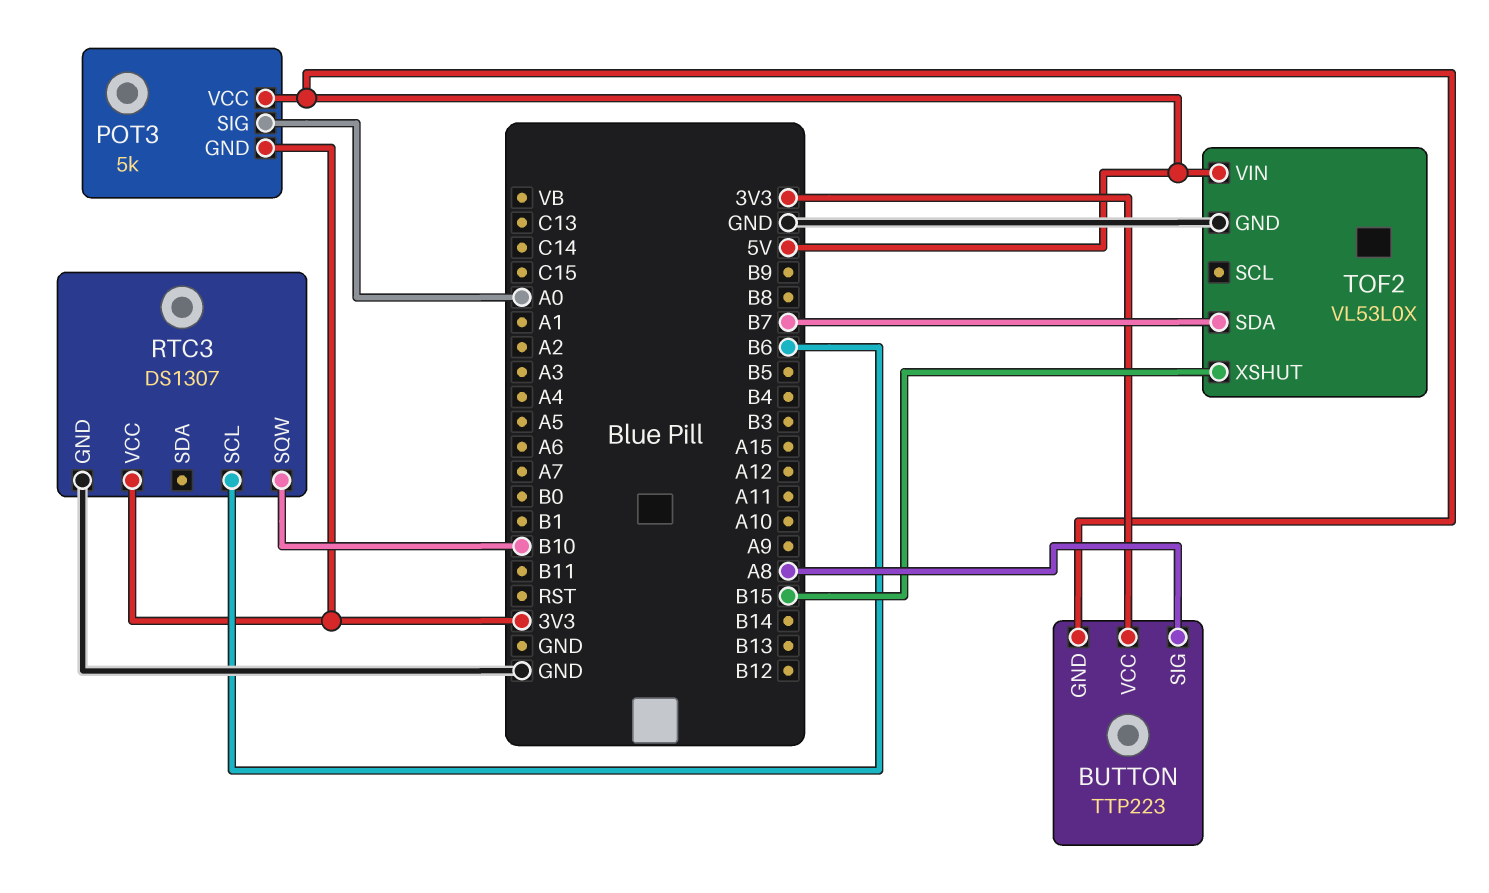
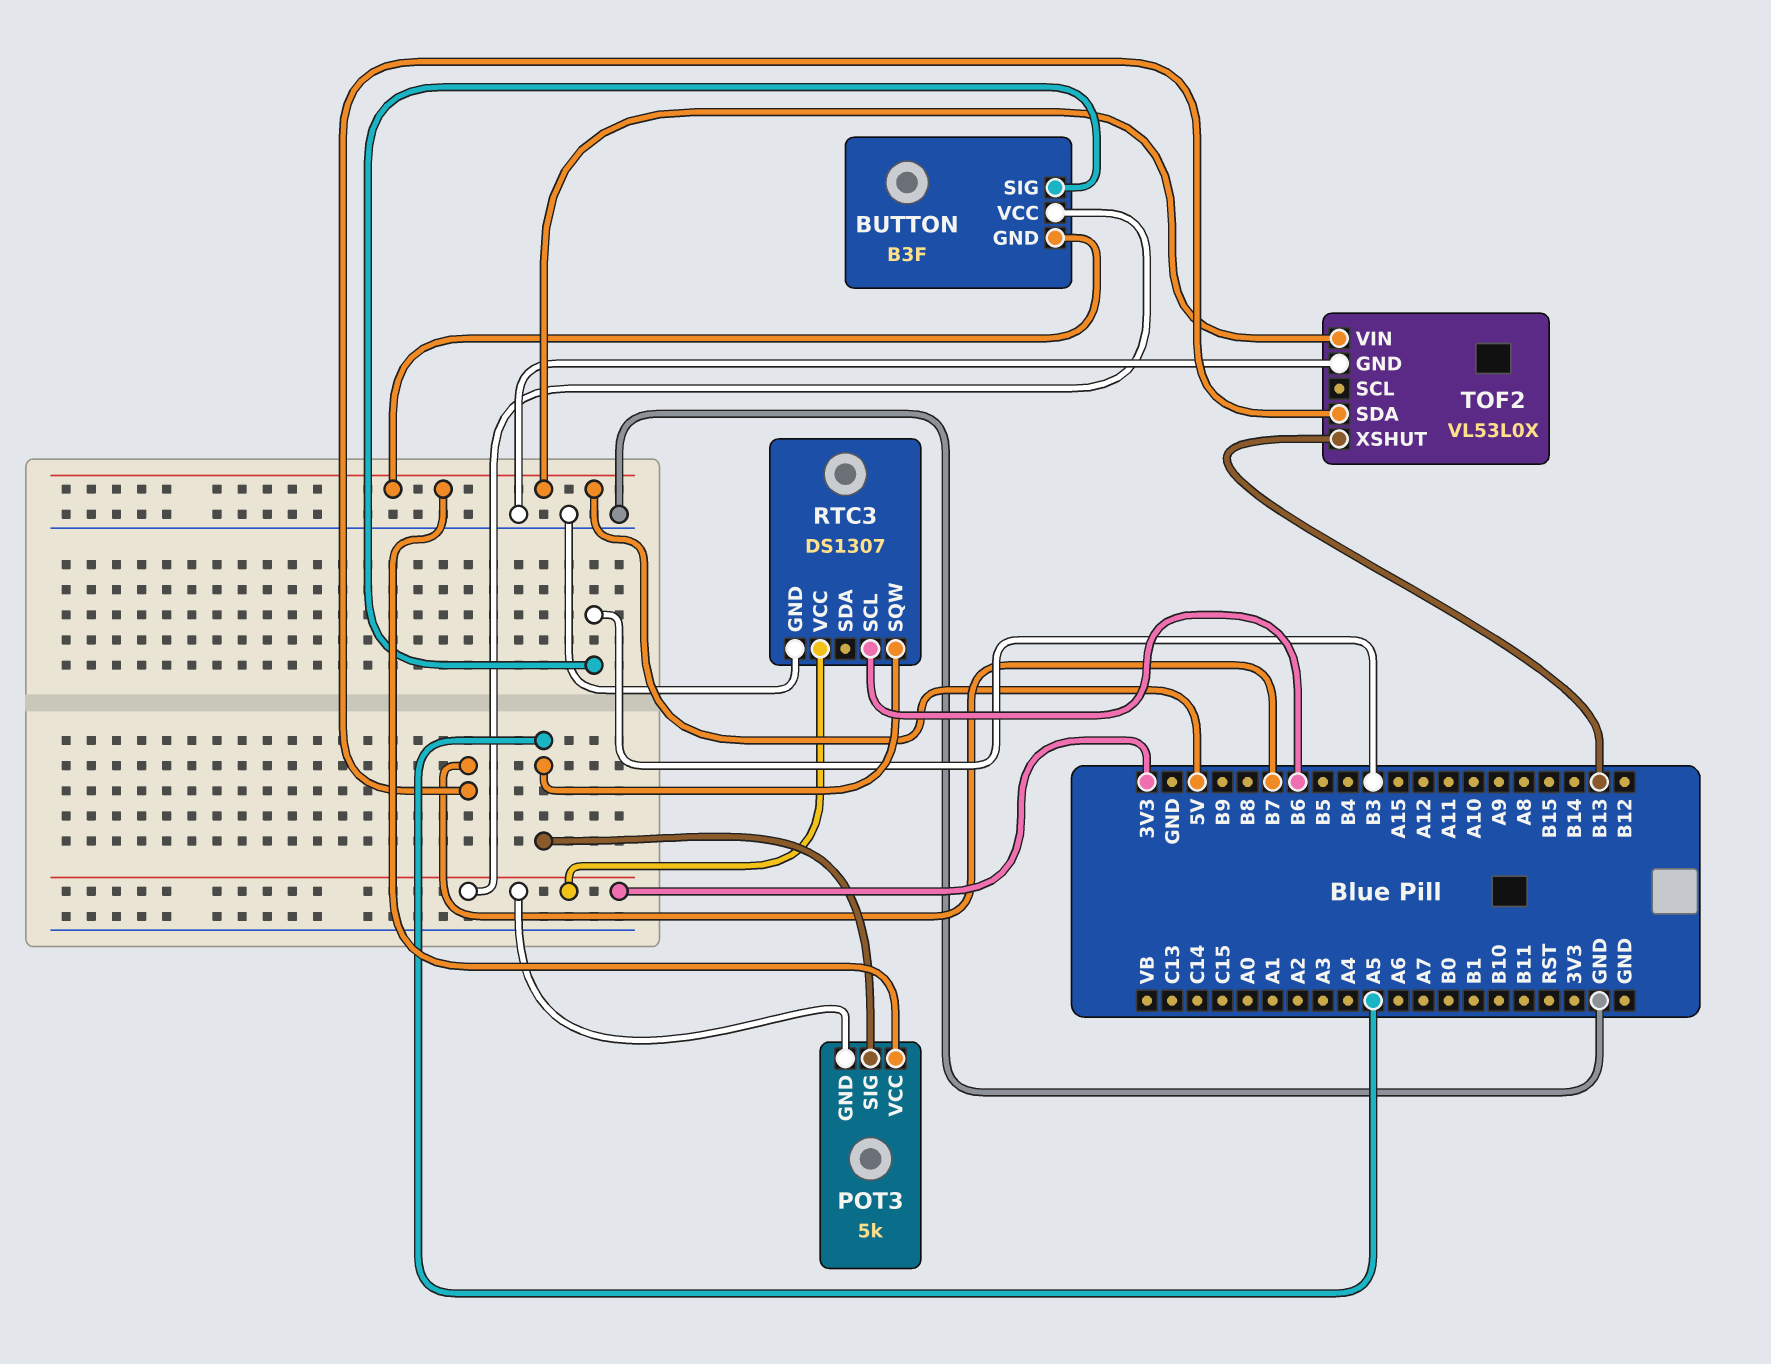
BUTTON: TTP223 -> B3F
BUTTON pin SIG: A8 -> B3
POT3 pin SIG: A0 -> A5
RTC3 pin SQW: B10 -> A5
TOF2 pin XSHUT: B15 -> B13

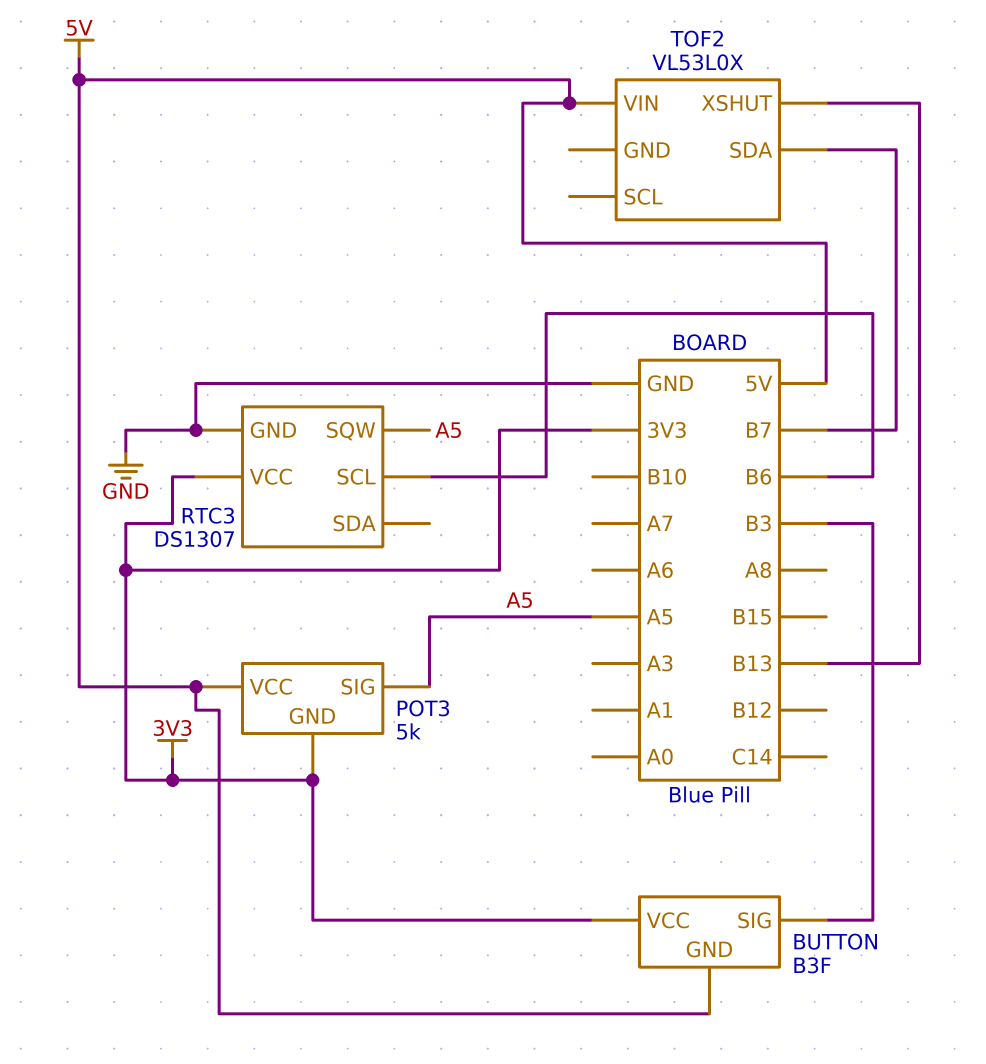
TOF2 pin GND: GND -> none

